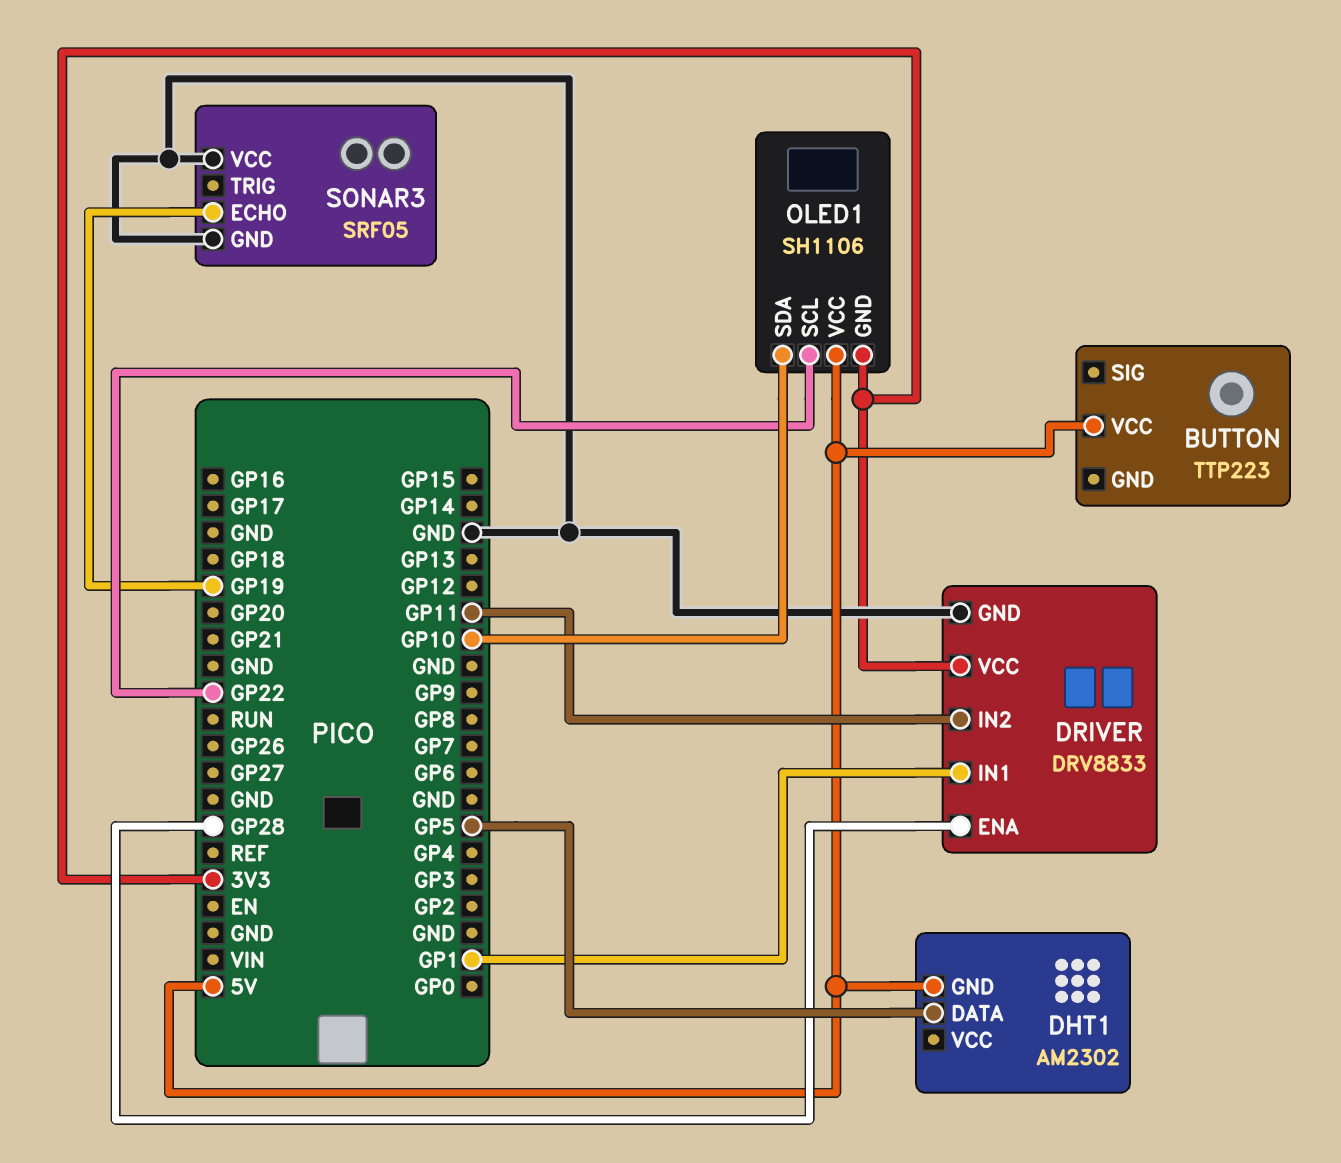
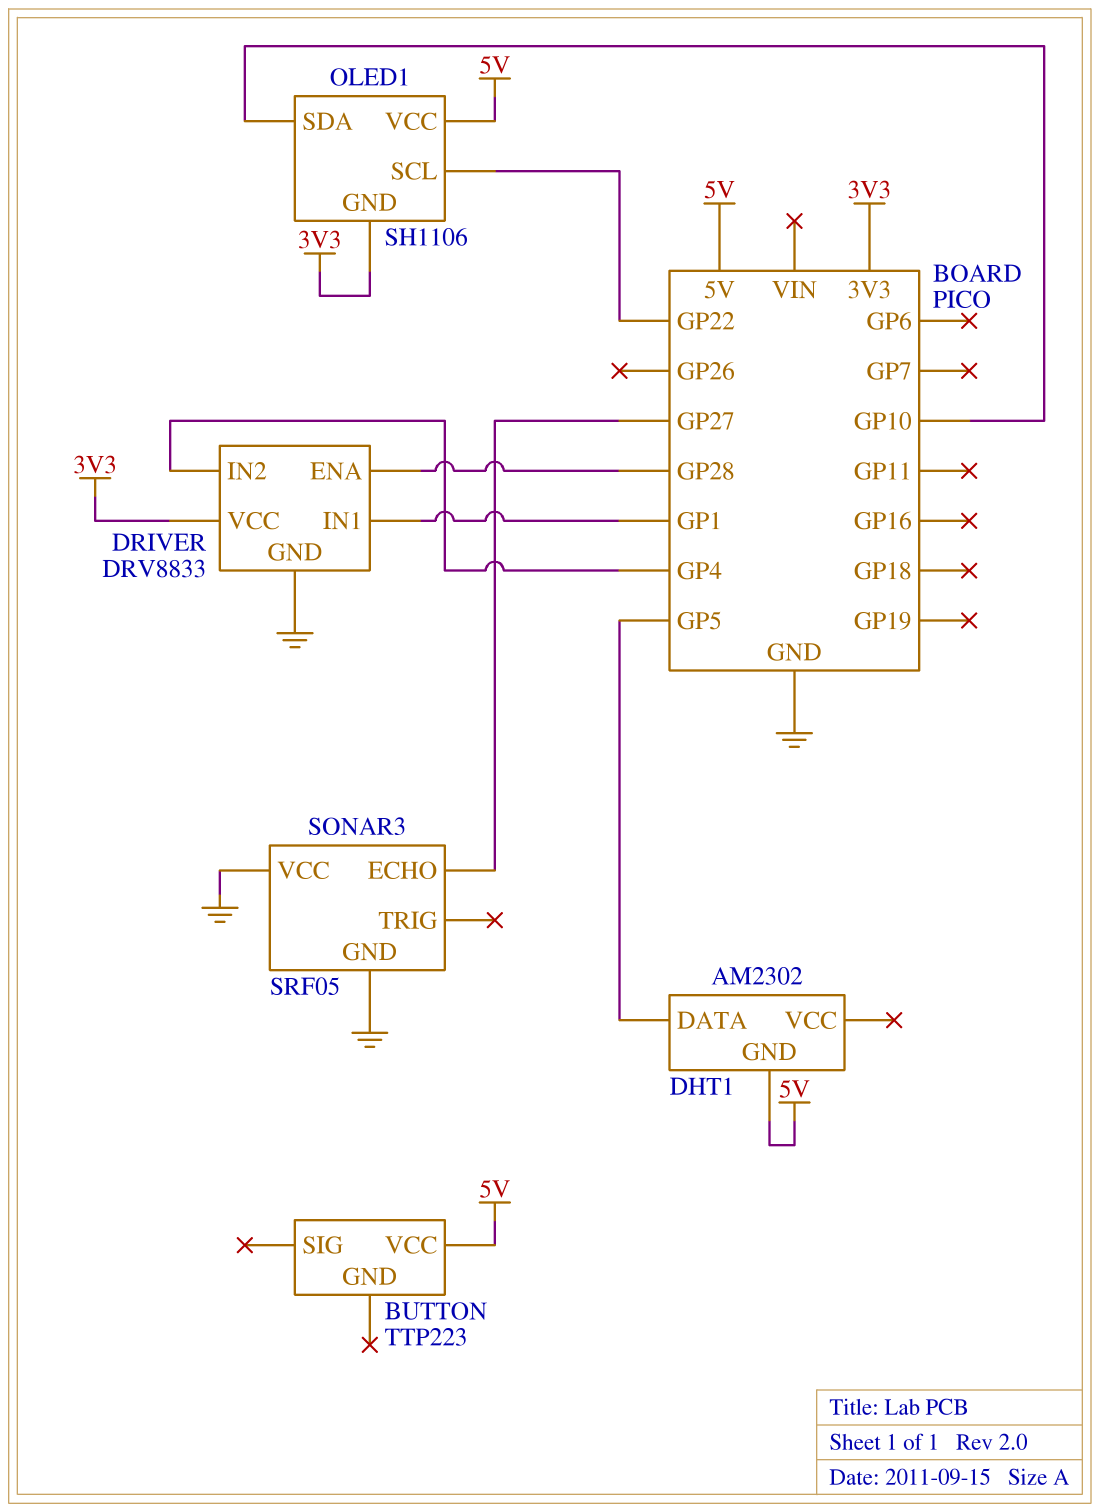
DRIVER pin IN2: GP11 -> GP4
SONAR3 pin ECHO: GP19 -> GP27

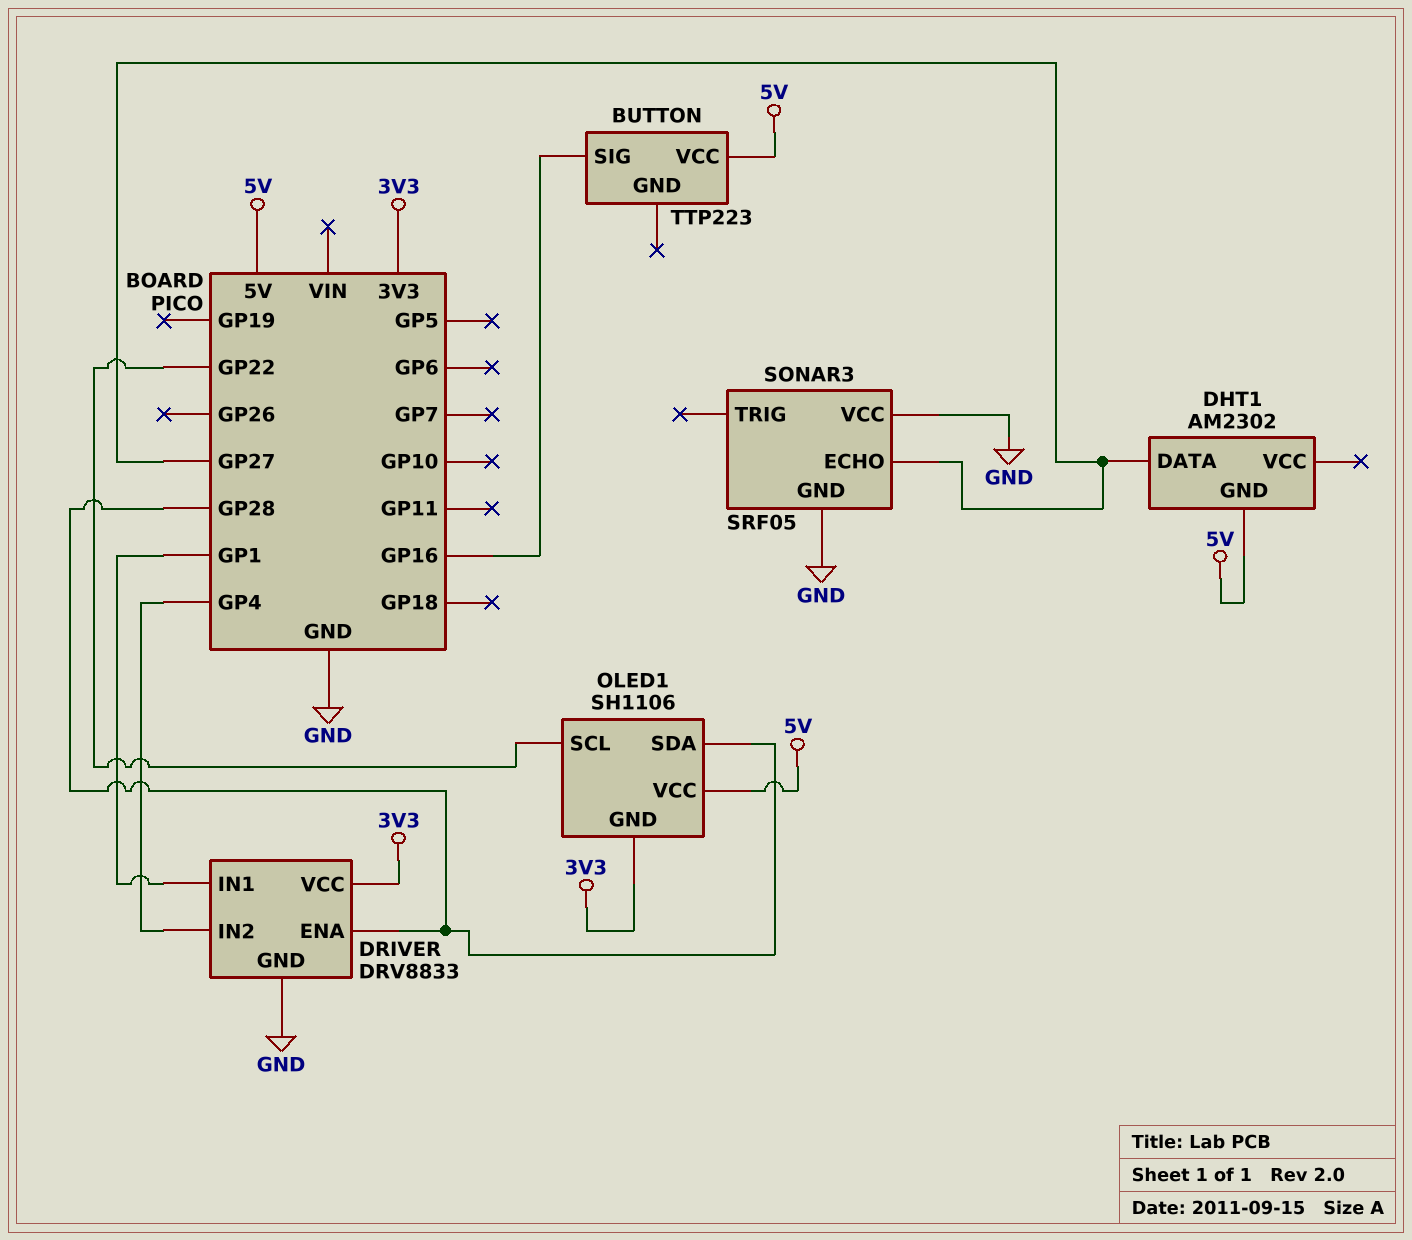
BUTTON pin SIG: none -> GP16
DHT1 pin DATA: GP5 -> GP27
OLED1 pin SDA: GP10 -> GP28

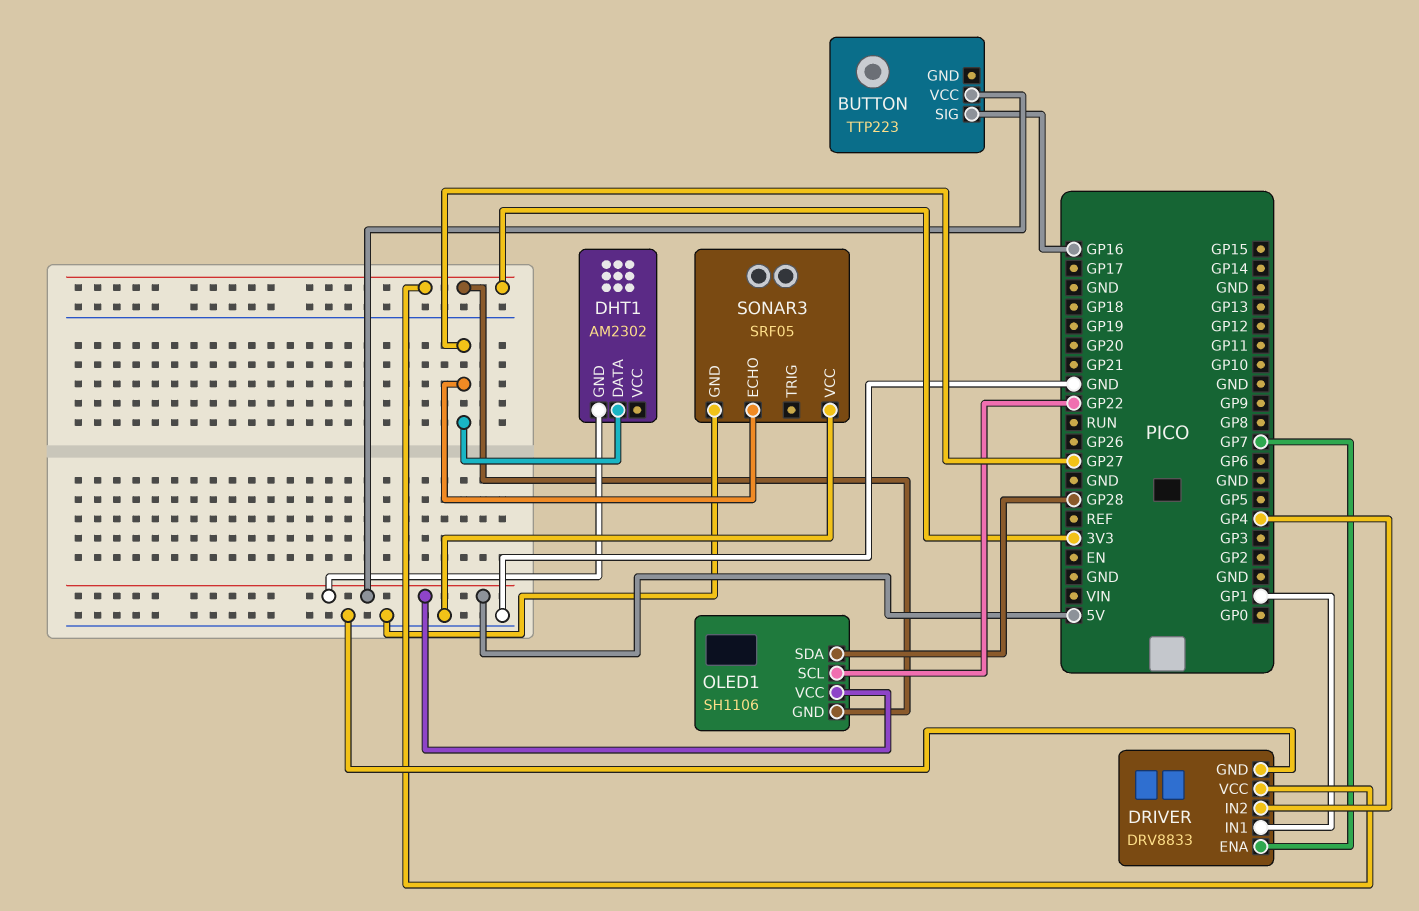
DRIVER pin ENA: GP28 -> GP7

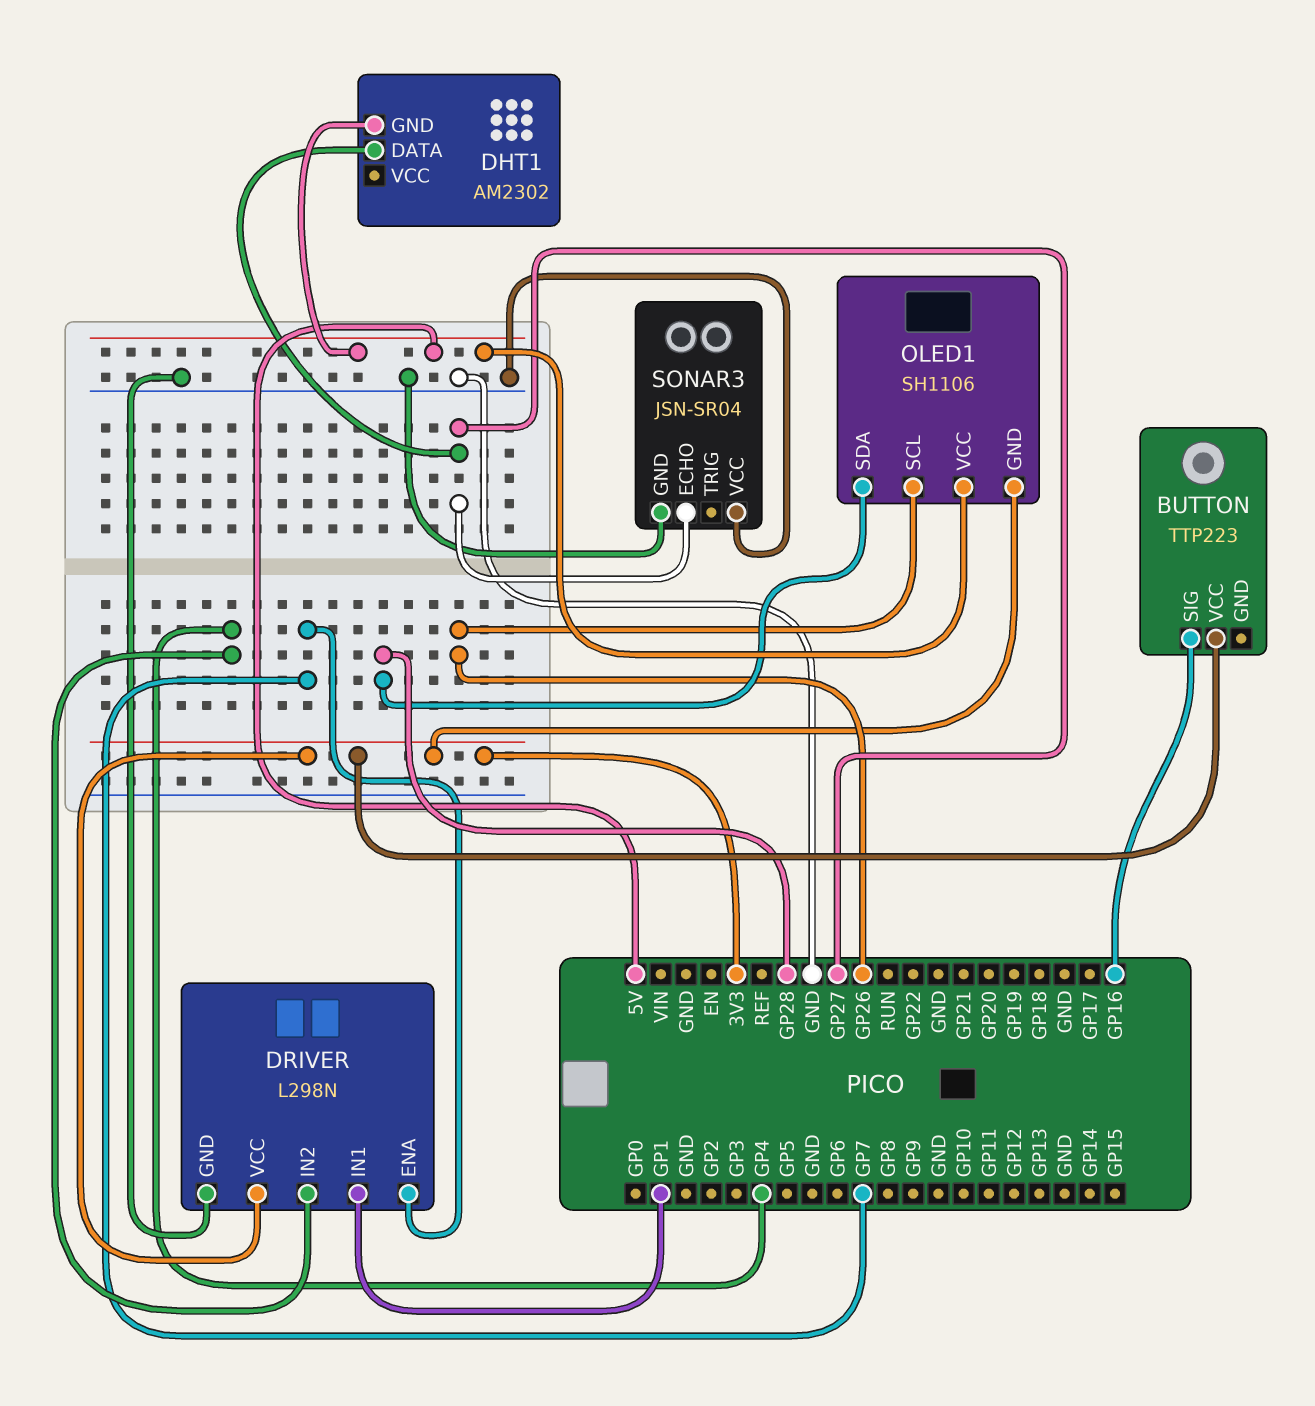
BUTTON pin VCC: 5V -> 3V3
DRIVER: DRV8833 -> L298N
OLED1 pin SCL: GP22 -> GP26
SONAR3: SRF05 -> JSN-SR04

